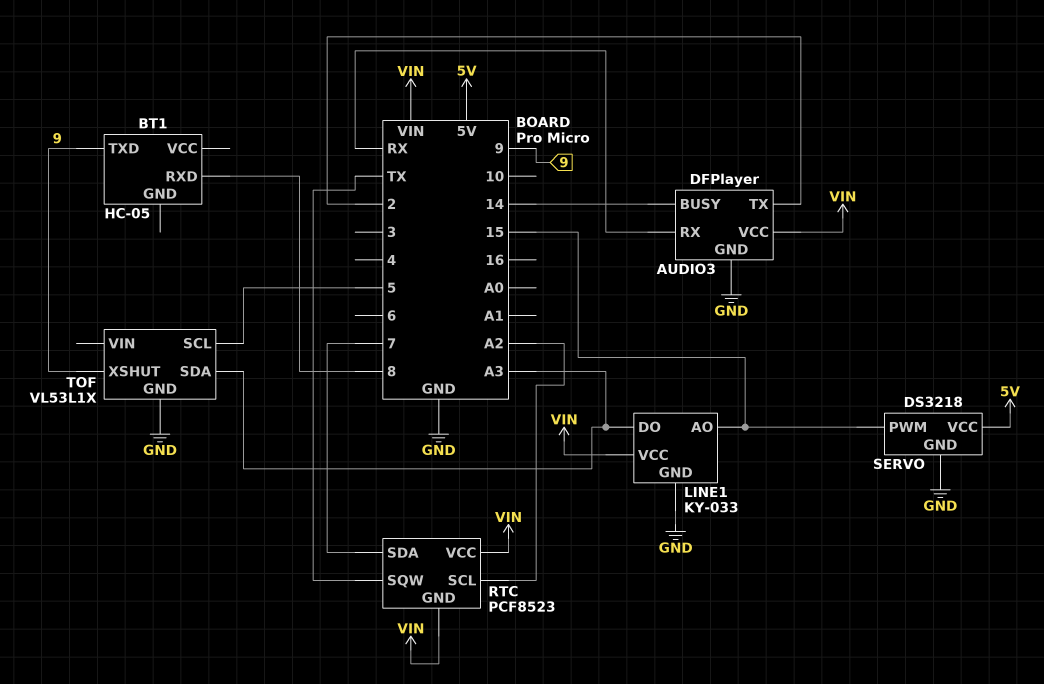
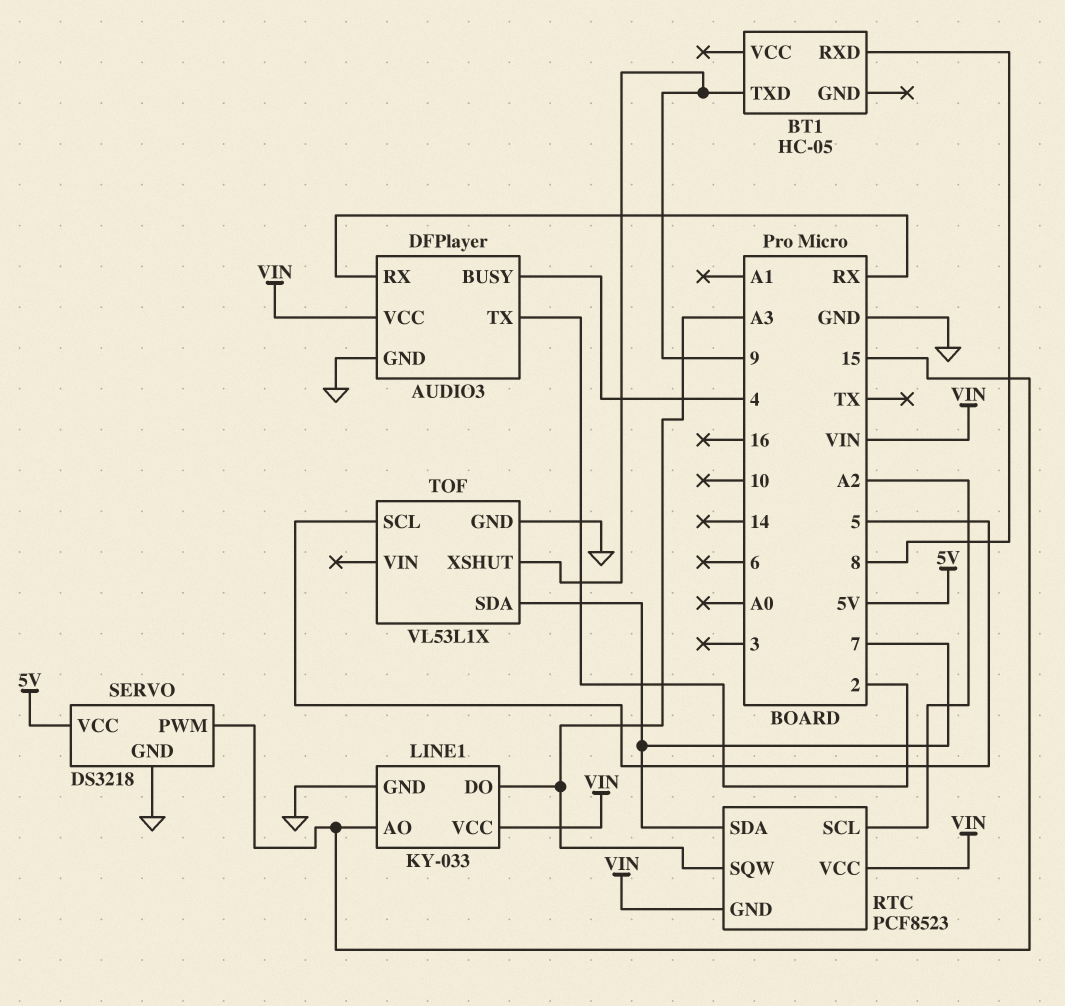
AUDIO3 pin BUSY: 14 -> 4
RTC pin SQW: TX -> A3
TOF pin SDA: A3 -> 7

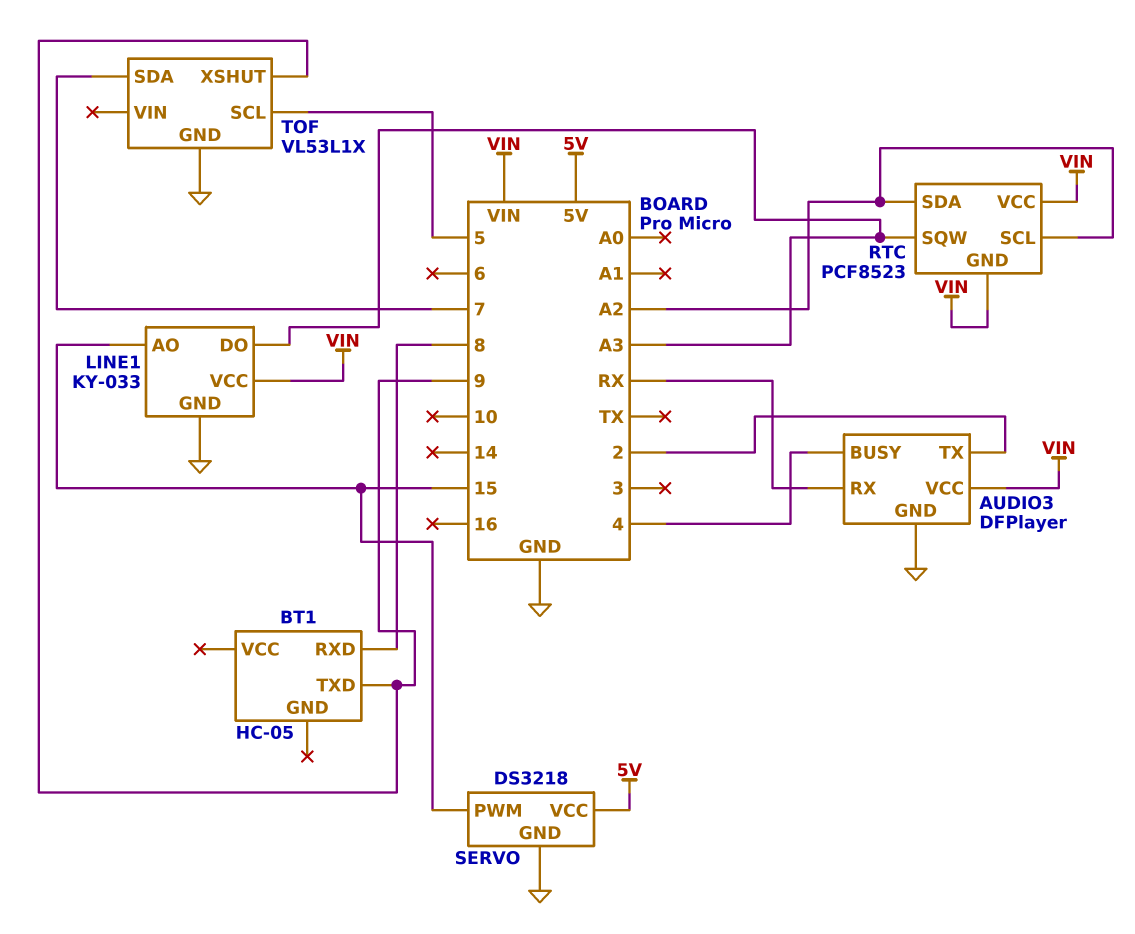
RTC pin SDA: 7 -> A2

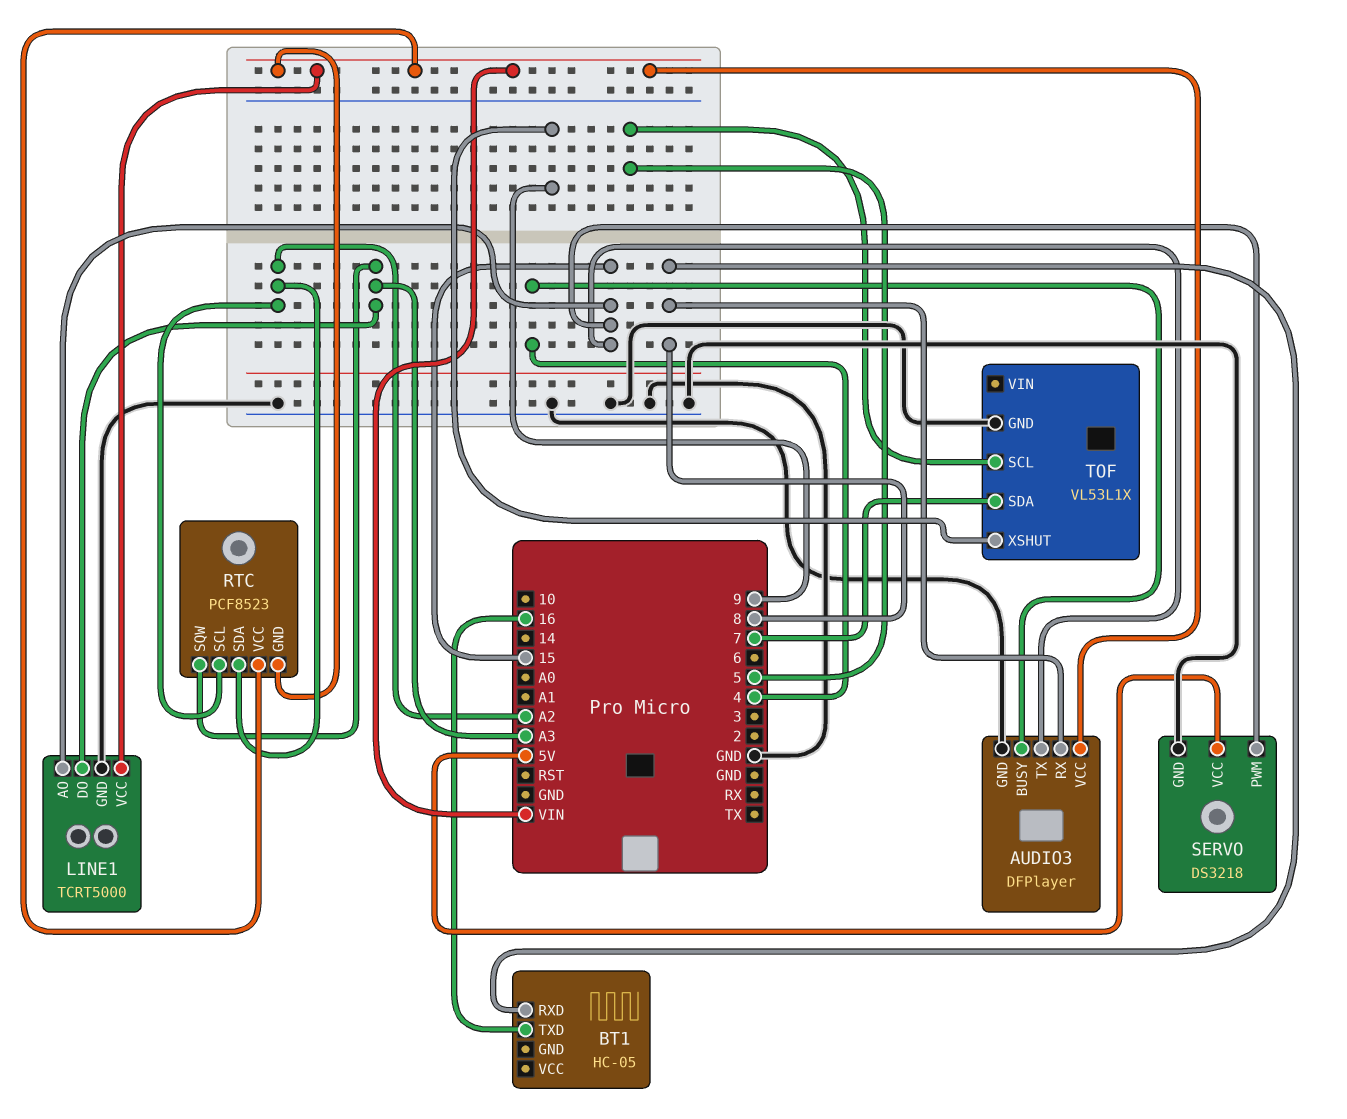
AUDIO3 pin RX: RX -> 8
AUDIO3 pin TX: 2 -> 15
BT1 pin TXD: 9 -> 16
LINE1: KY-033 -> TCRT5000

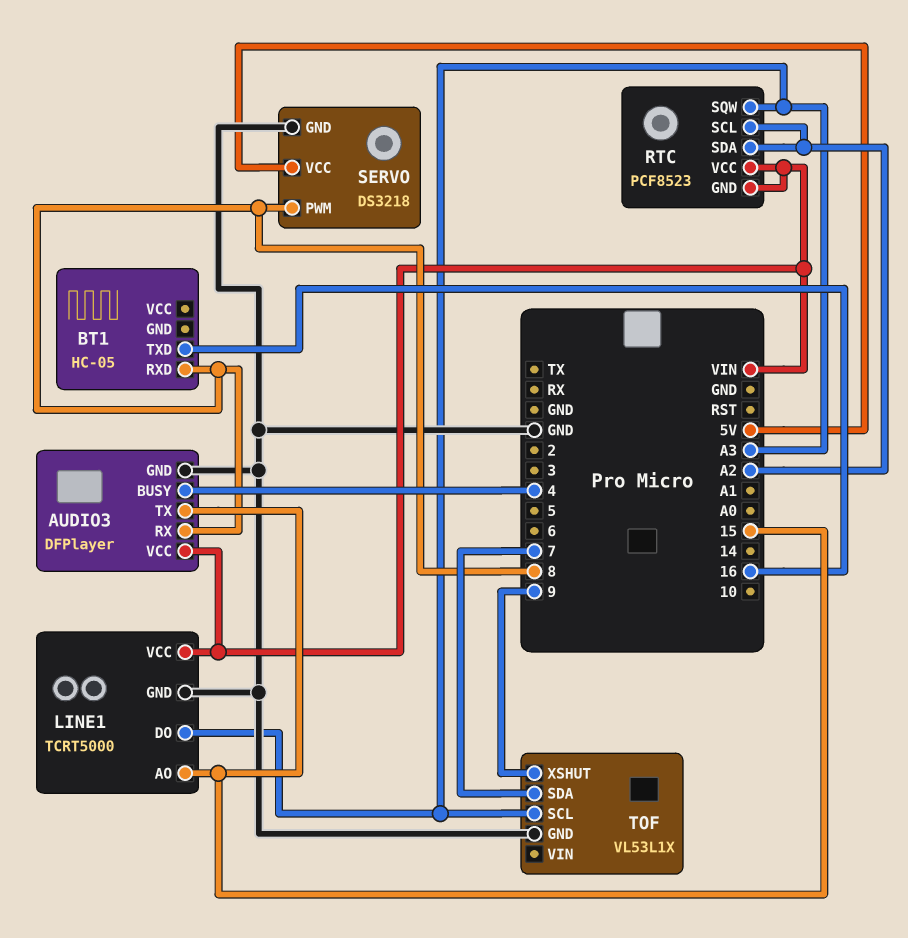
SERVO pin PWM: 15 -> 8
TOF pin SCL: 5 -> A3

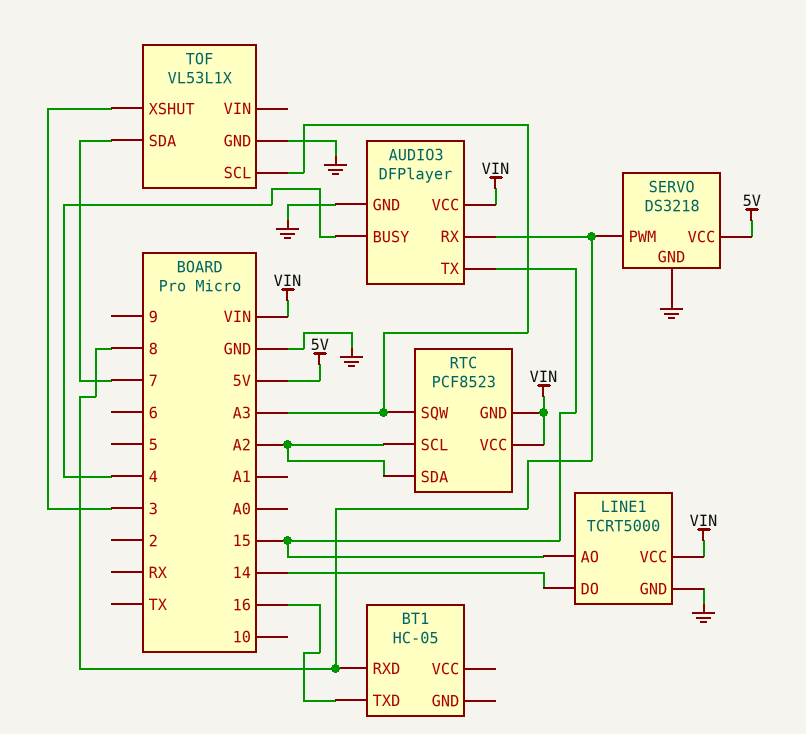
LINE1 pin DO: A3 -> 14
TOF pin XSHUT: 9 -> 3

